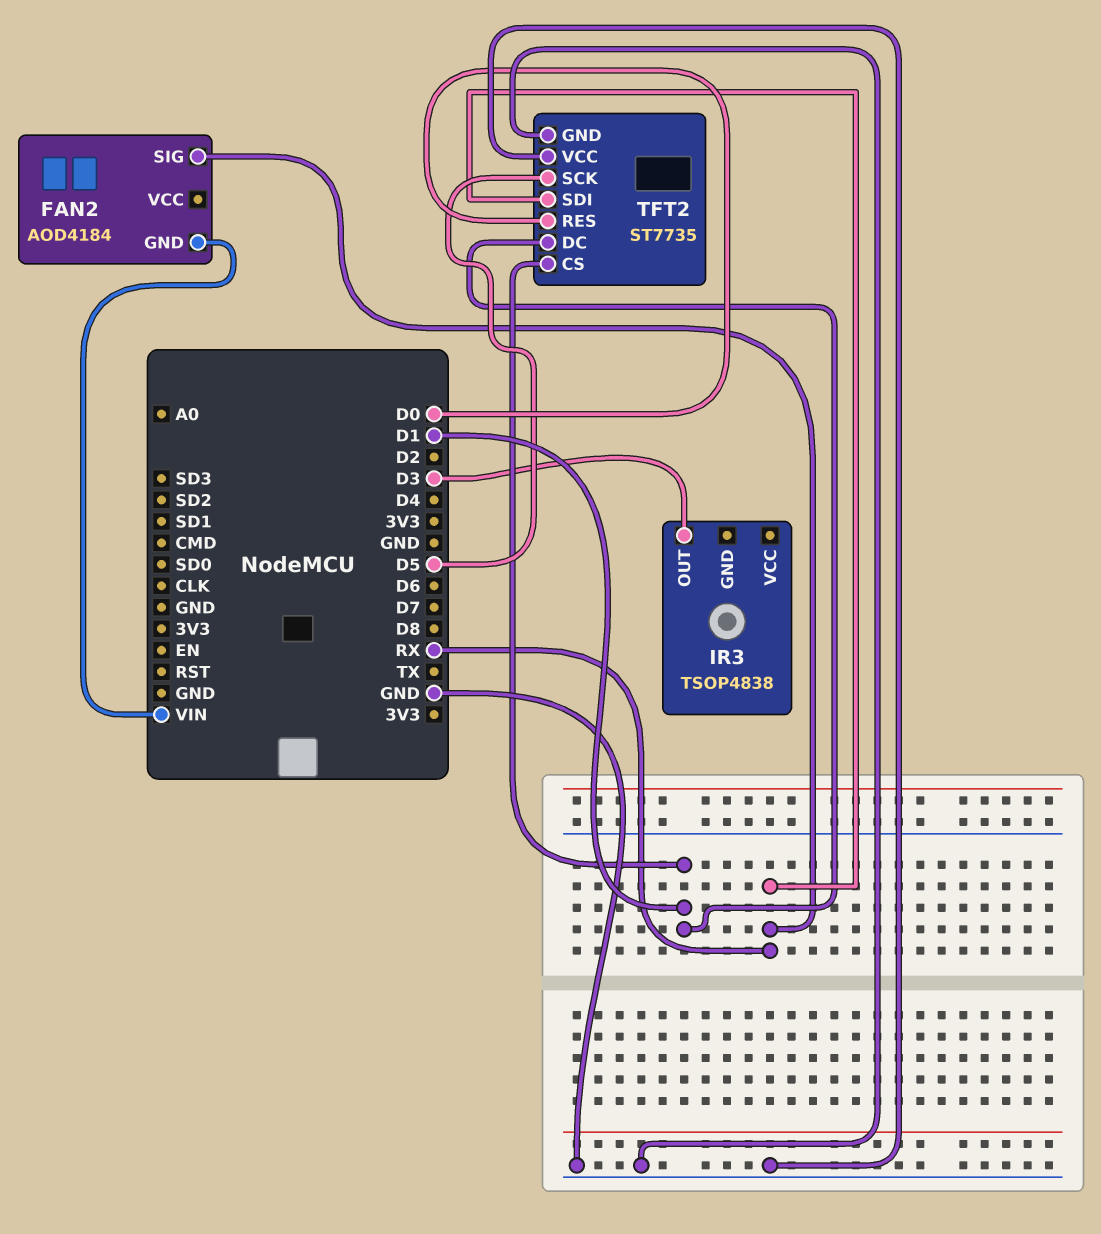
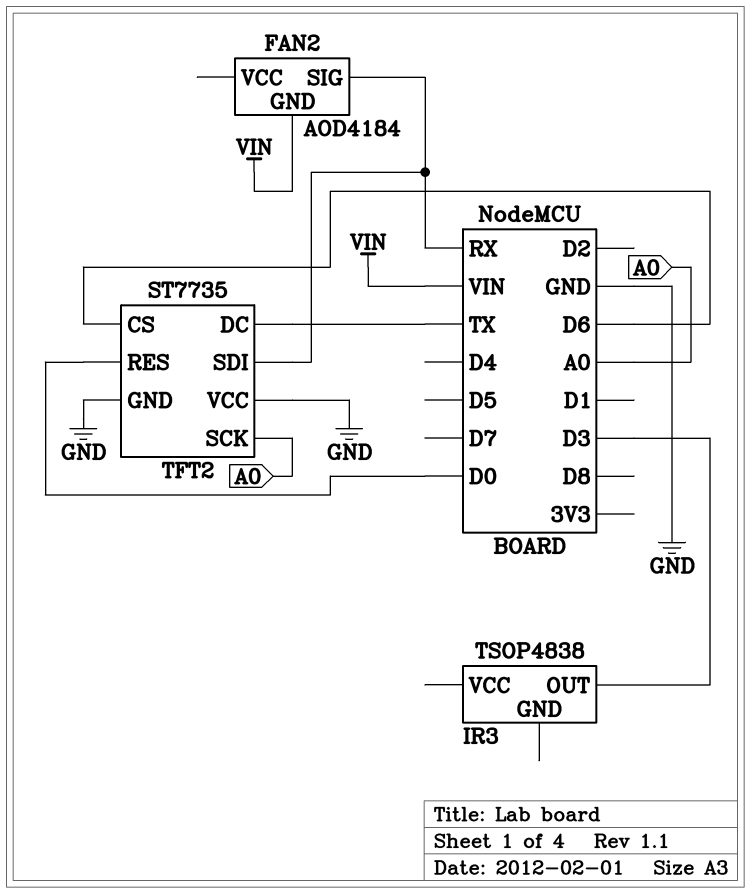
TFT2 pin CS: D1 -> D6
TFT2 pin DC: D1 -> TX
TFT2 pin SCK: D5 -> A0

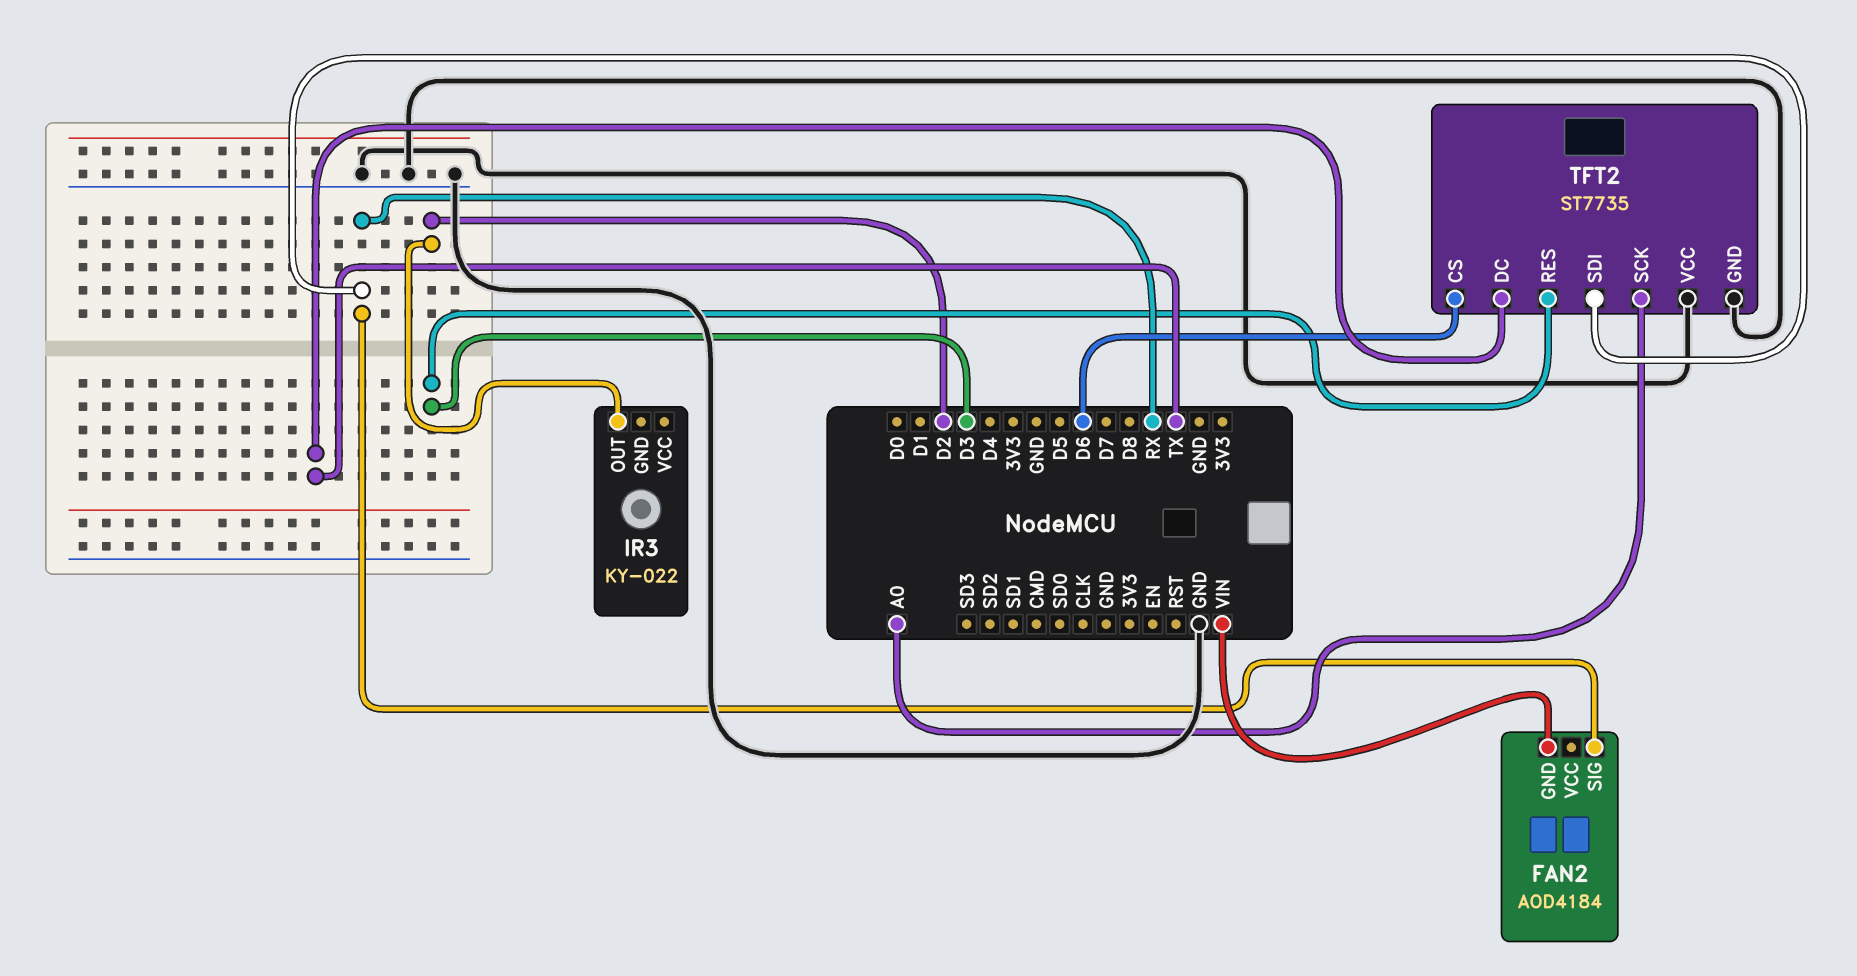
IR3: TSOP4838 -> KY-022
IR3 pin OUT: D3 -> D2
TFT2 pin RES: D0 -> D3

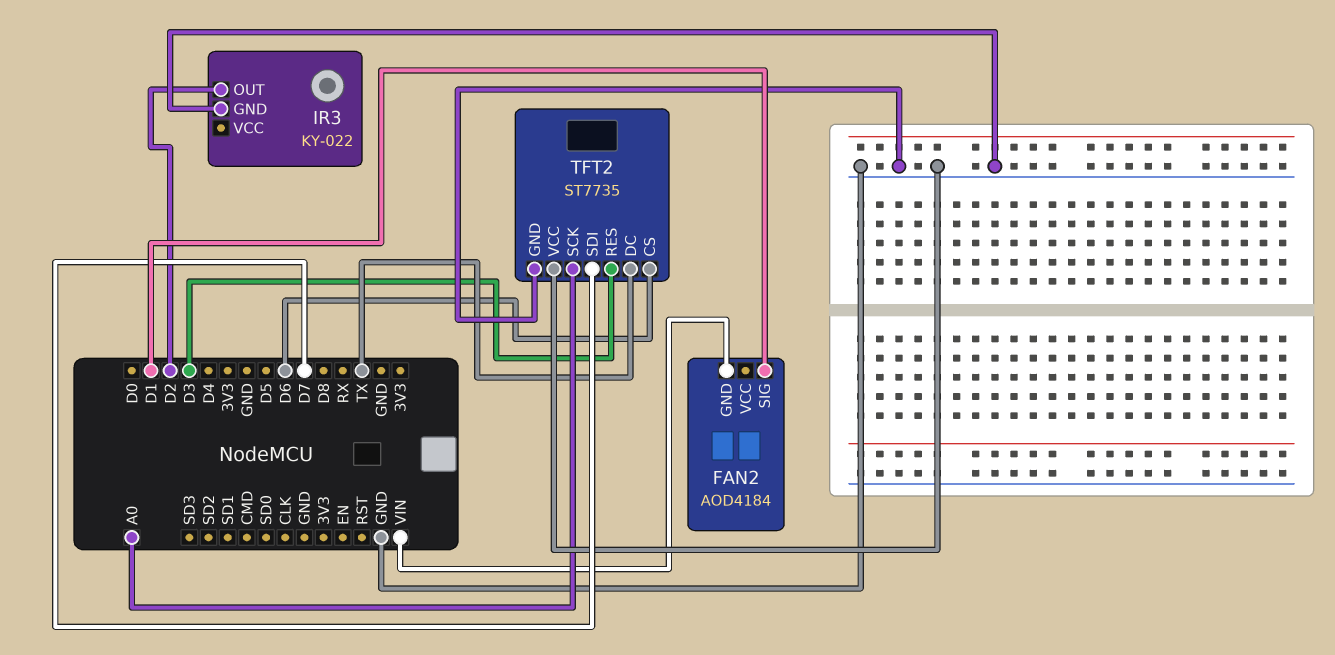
FAN2 pin SIG: RX -> D1
IR3 pin GND: none -> GND
TFT2 pin SDI: RX -> D7

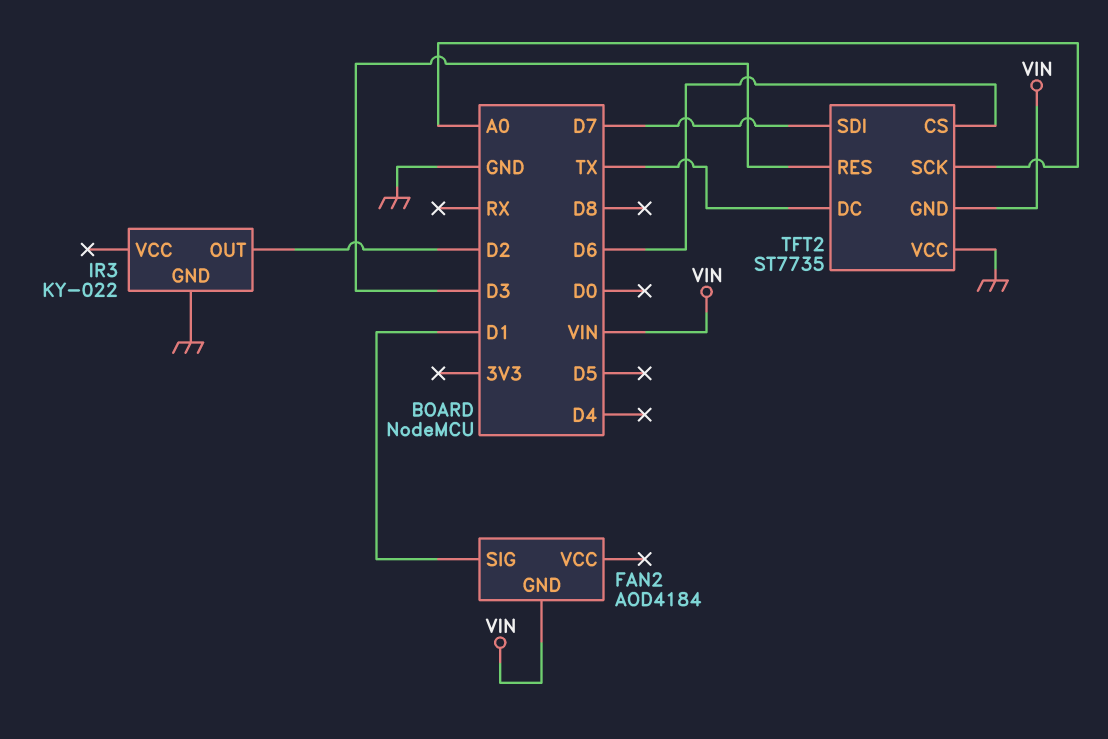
TFT2 pin GND: GND -> VIN

